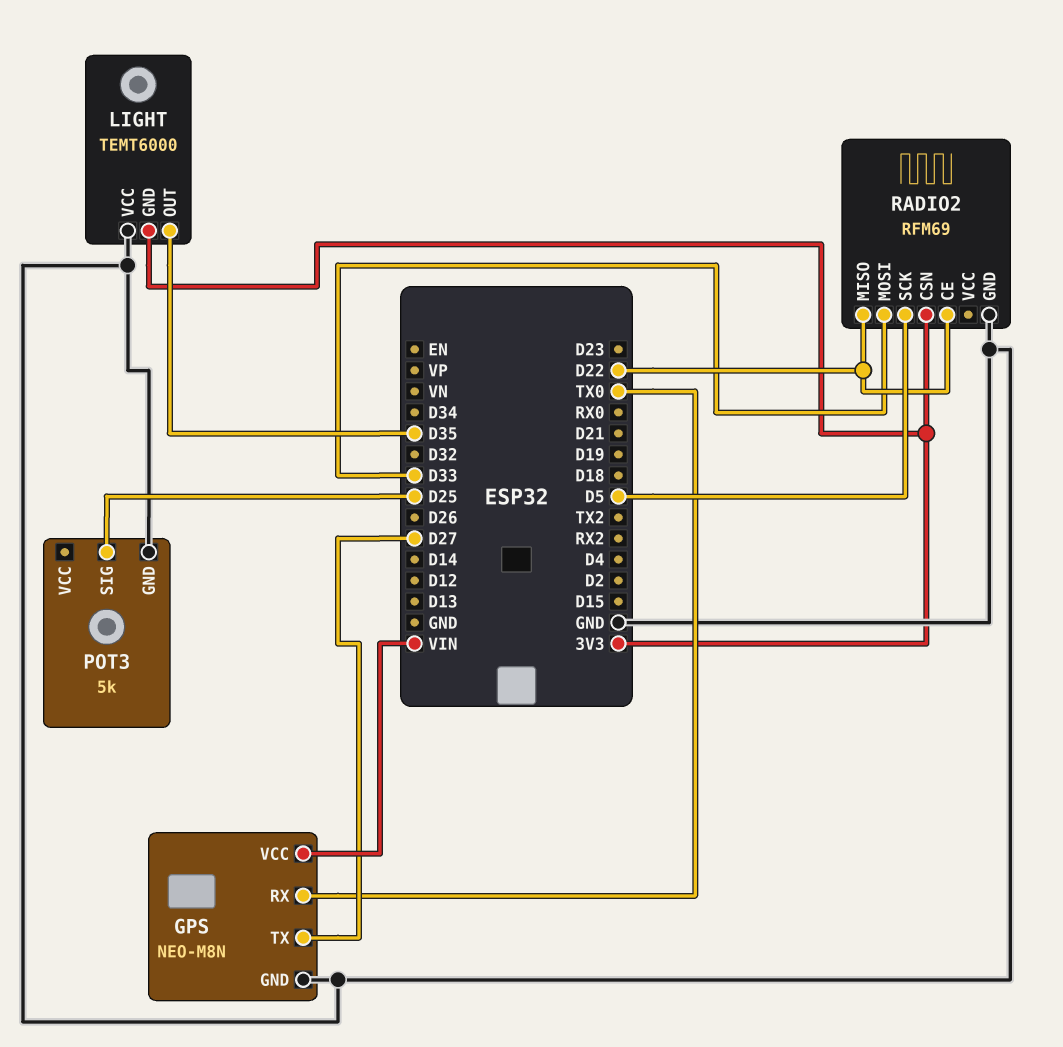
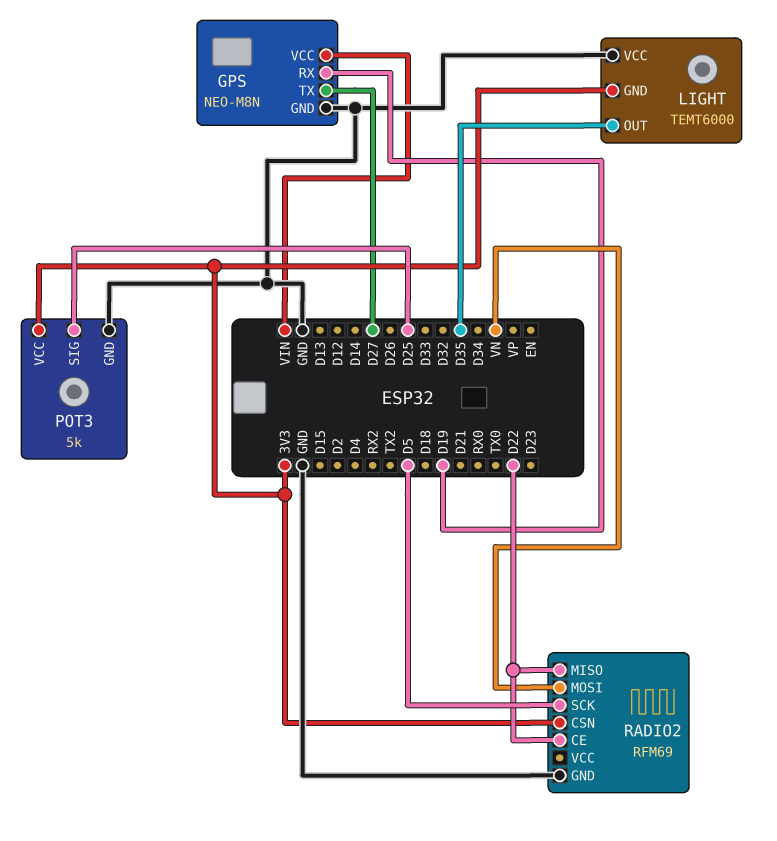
GPS pin RX: TX0 -> D19
POT3 pin VCC: none -> 3V3
RADIO2 pin MOSI: D33 -> VN

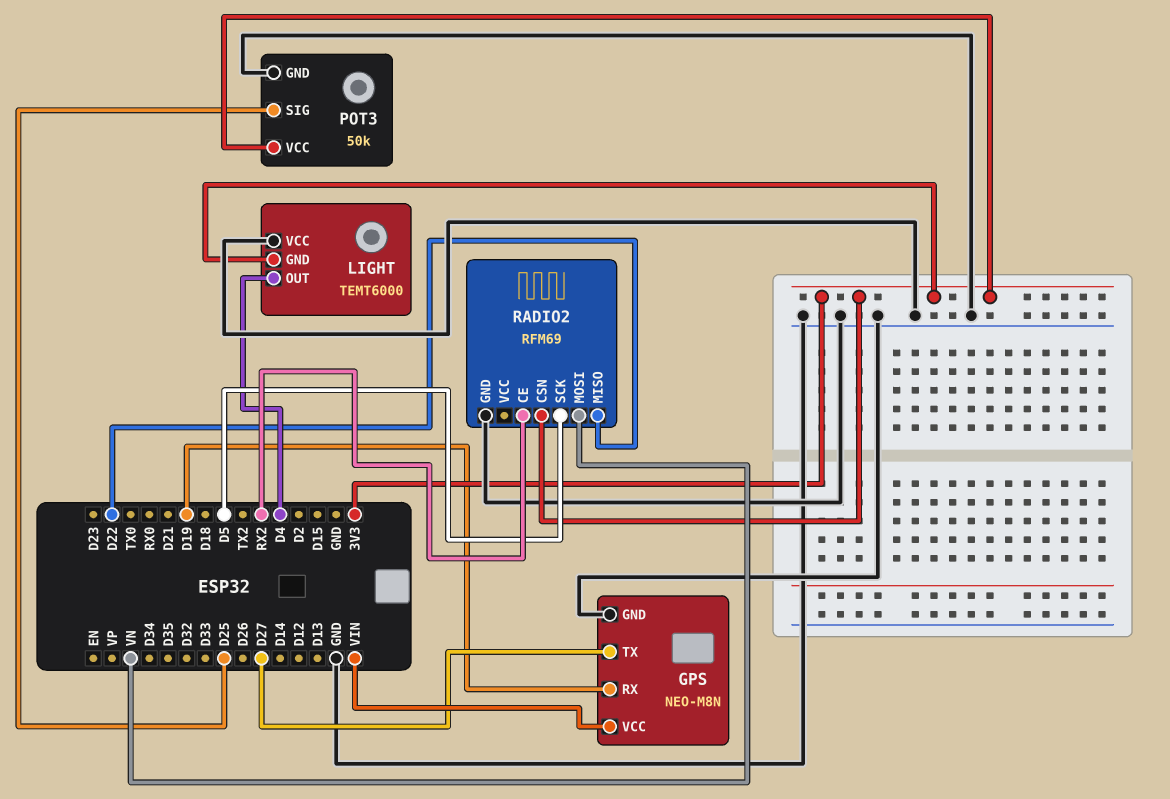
LIGHT pin OUT: D35 -> D4
POT3: 5k -> 50k
RADIO2 pin CE: D22 -> RX2

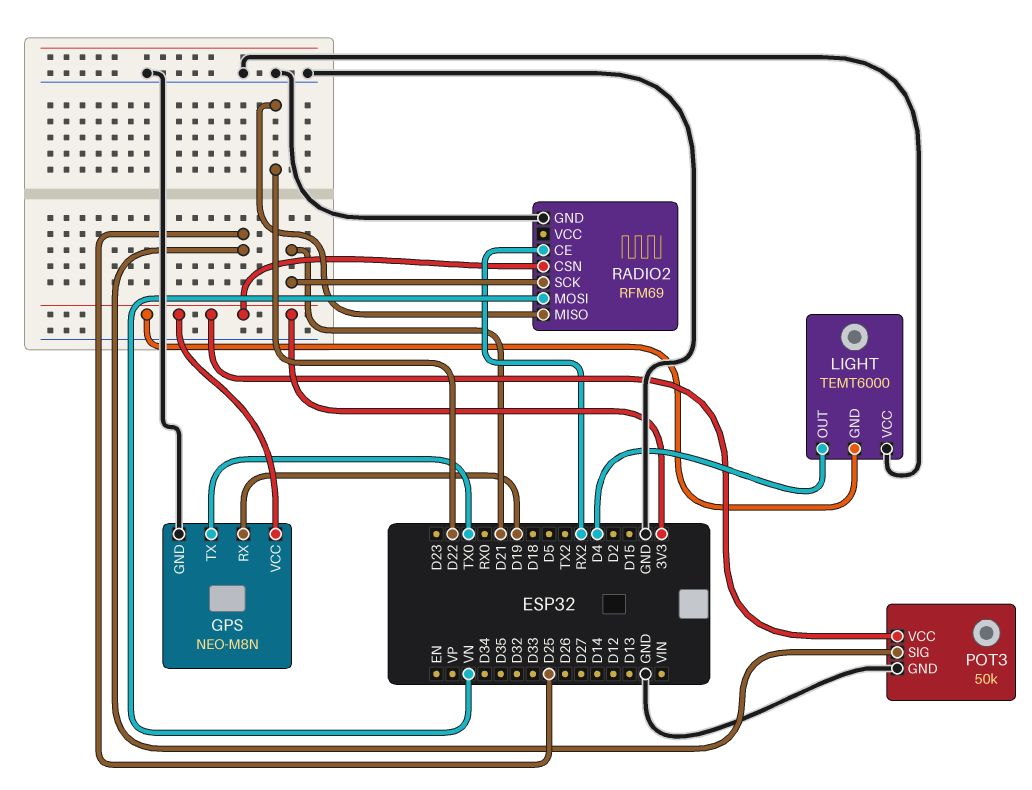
GPS pin TX: D27 -> TX0
GPS pin VCC: VIN -> 3V3
RADIO2 pin SCK: D5 -> D21

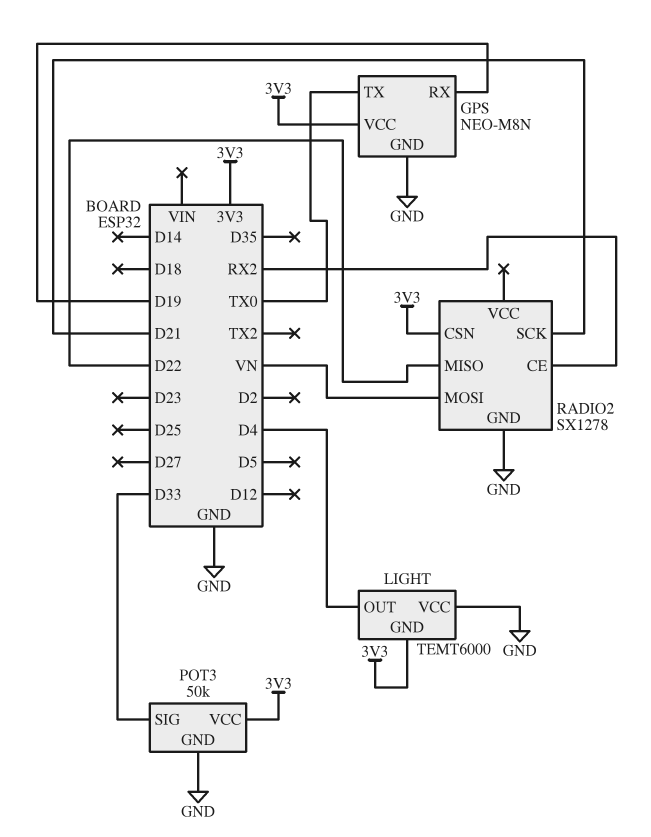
POT3 pin SIG: D25 -> D33
RADIO2: RFM69 -> SX1278

